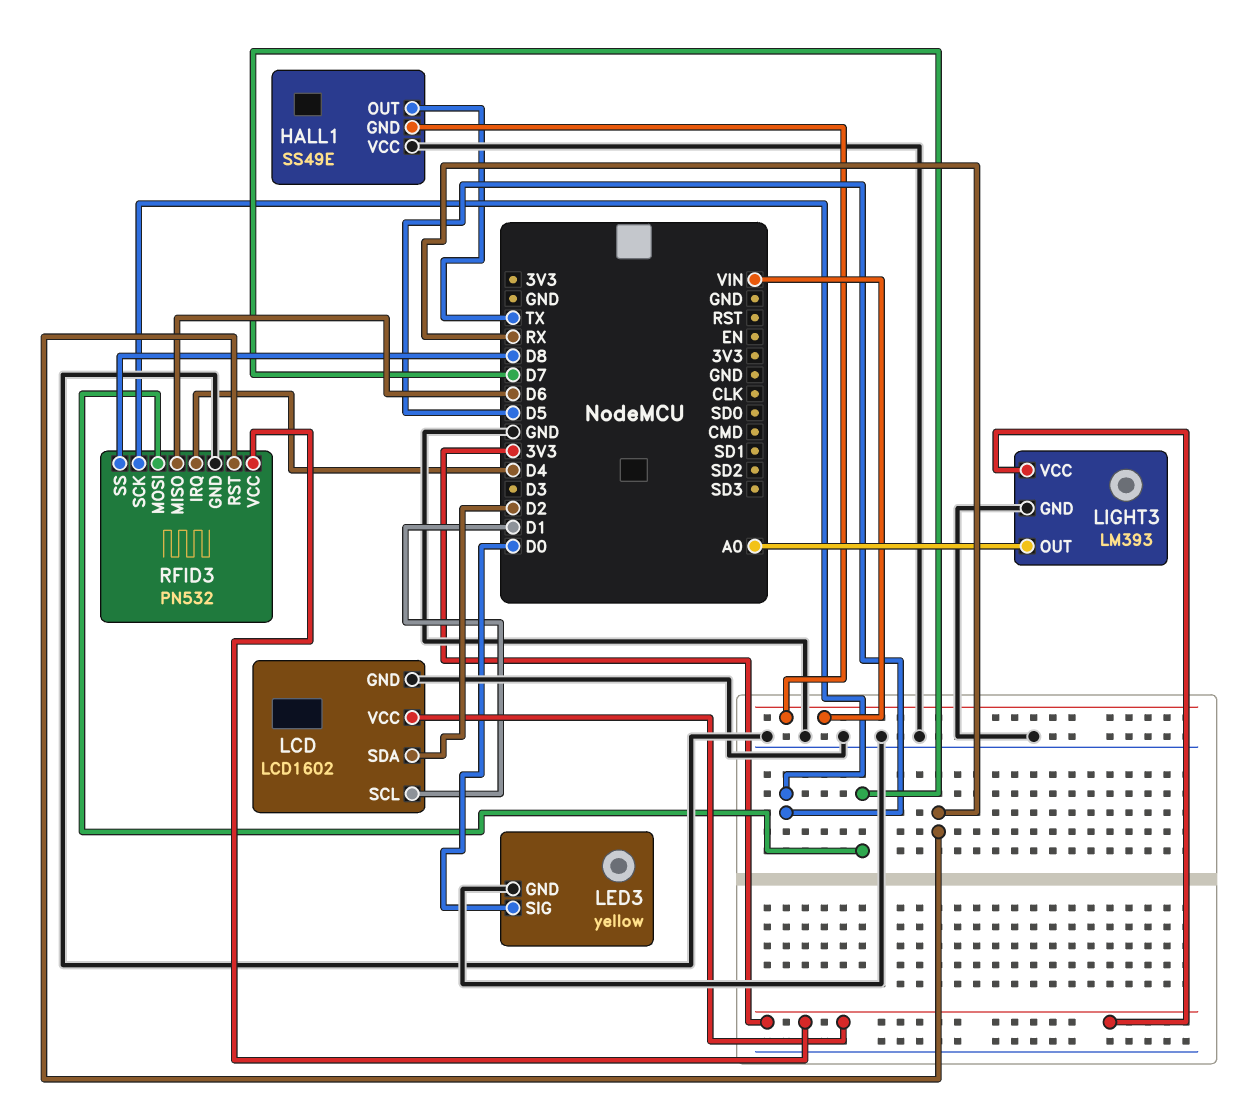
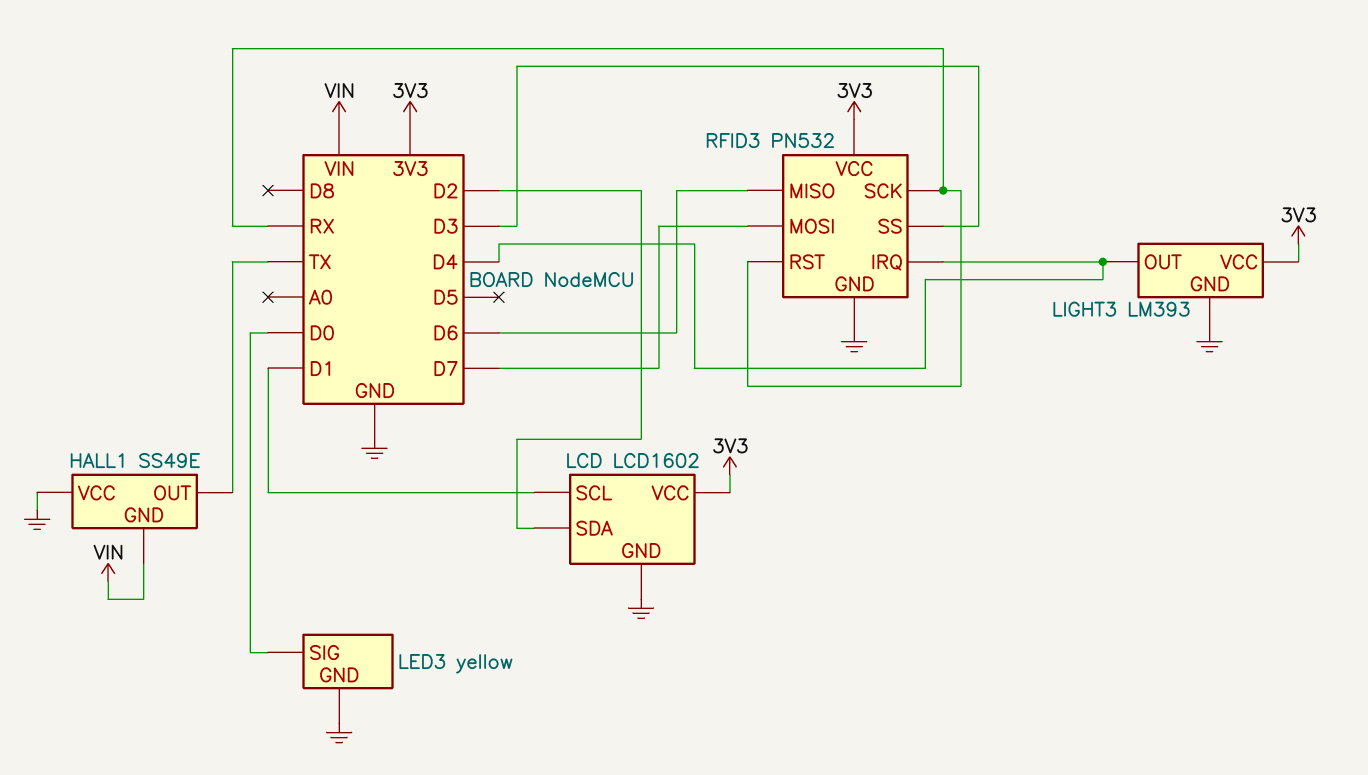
LIGHT3 pin OUT: A0 -> D4
RFID3 pin SCK: D5 -> RX
RFID3 pin SS: D8 -> D3

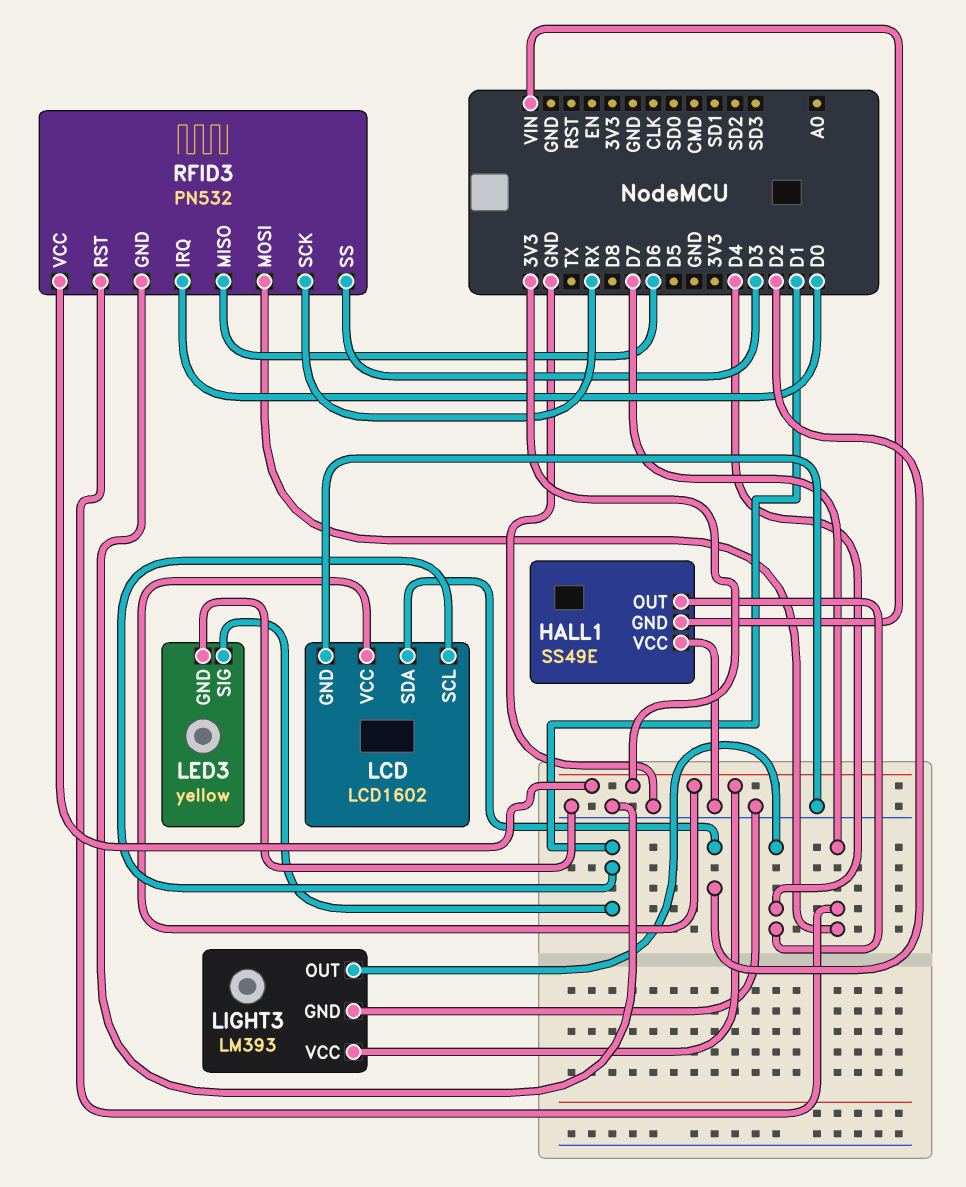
HALL1 pin OUT: TX -> D4
LED3 pin SIG: D0 -> D1
RFID3 pin IRQ: D4 -> D0
RFID3 pin RST: RX -> D7

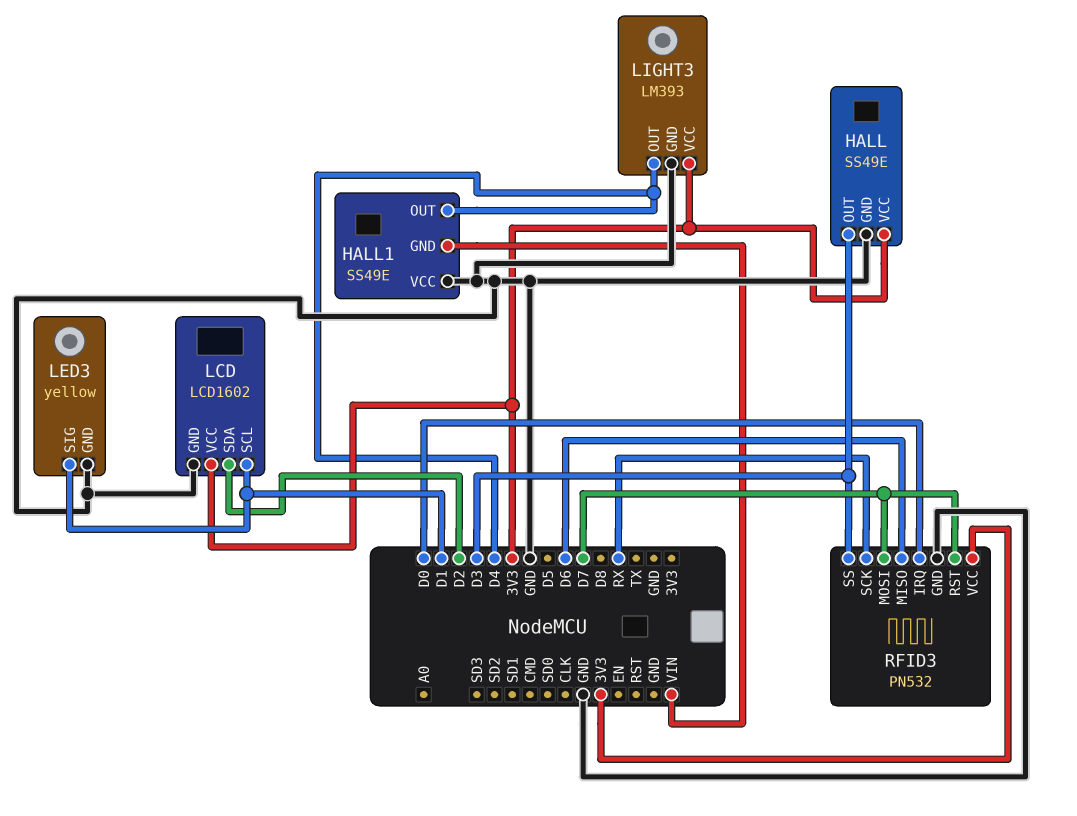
HALL: none -> SS49E
HALL pin GND: none -> GND
HALL pin OUT: none -> D3
HALL pin VCC: none -> 3V3

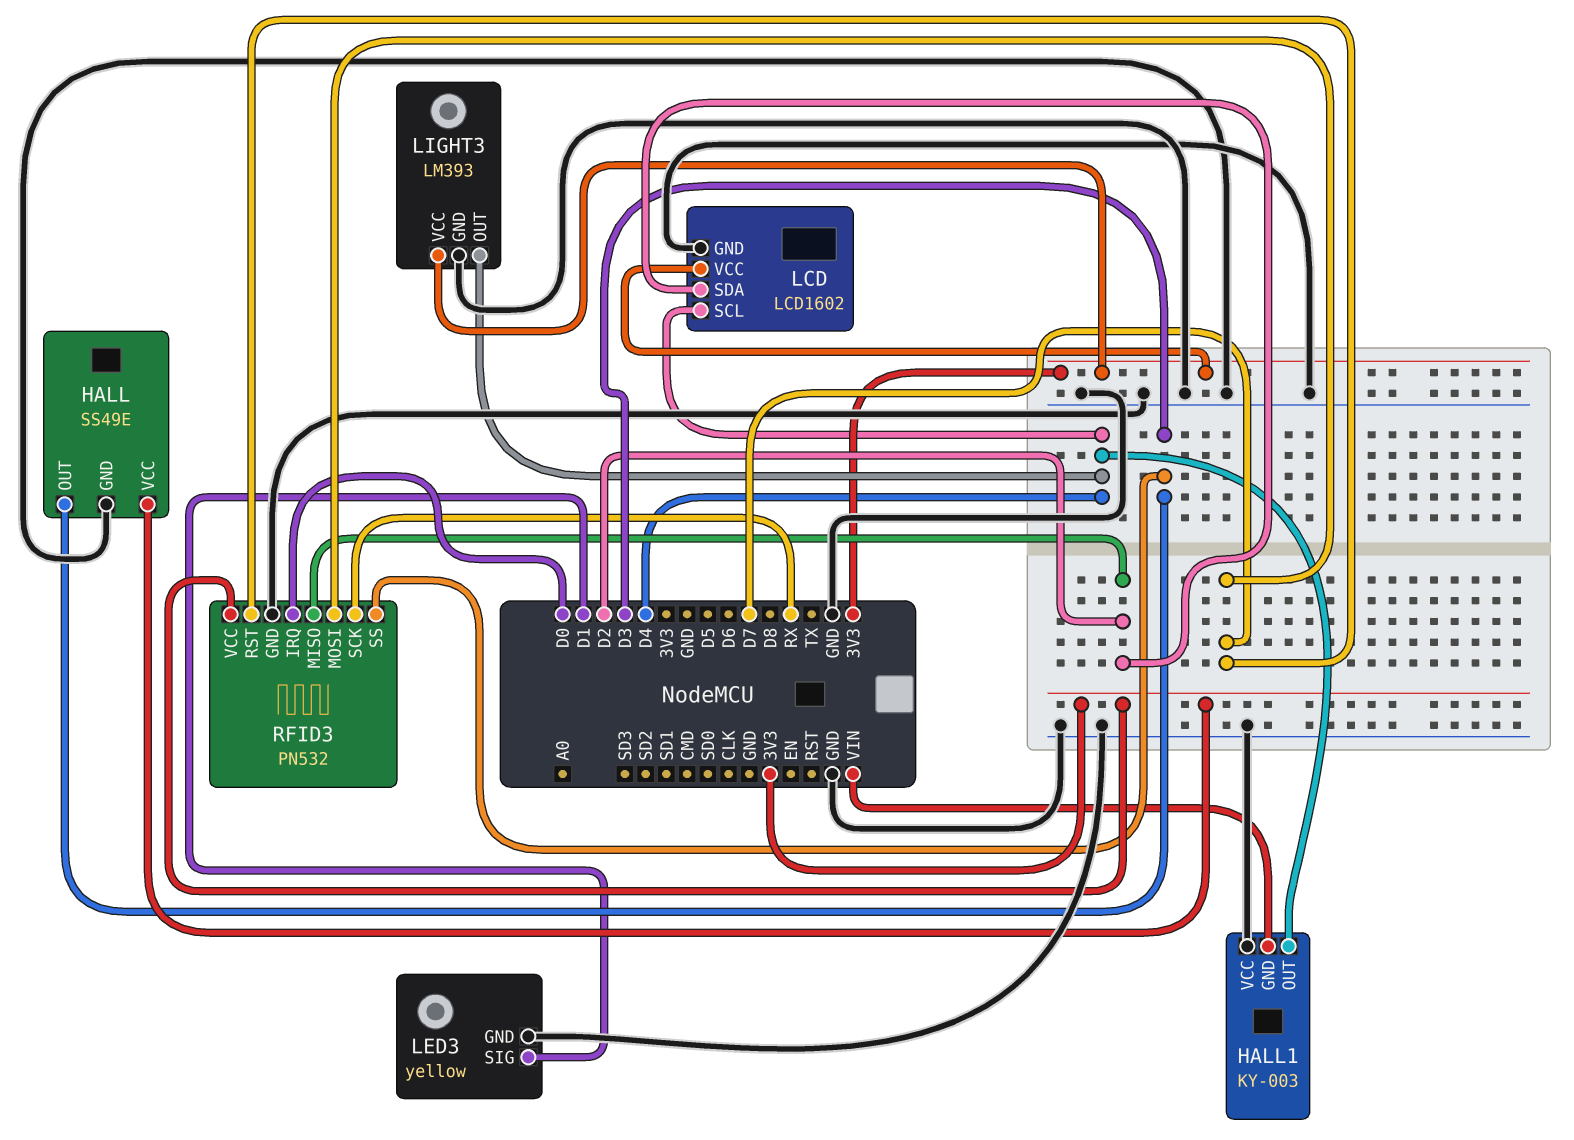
HALL1: SS49E -> KY-003
LCD pin SCL: D1 -> D4
RFID3 pin MISO: D6 -> D2

